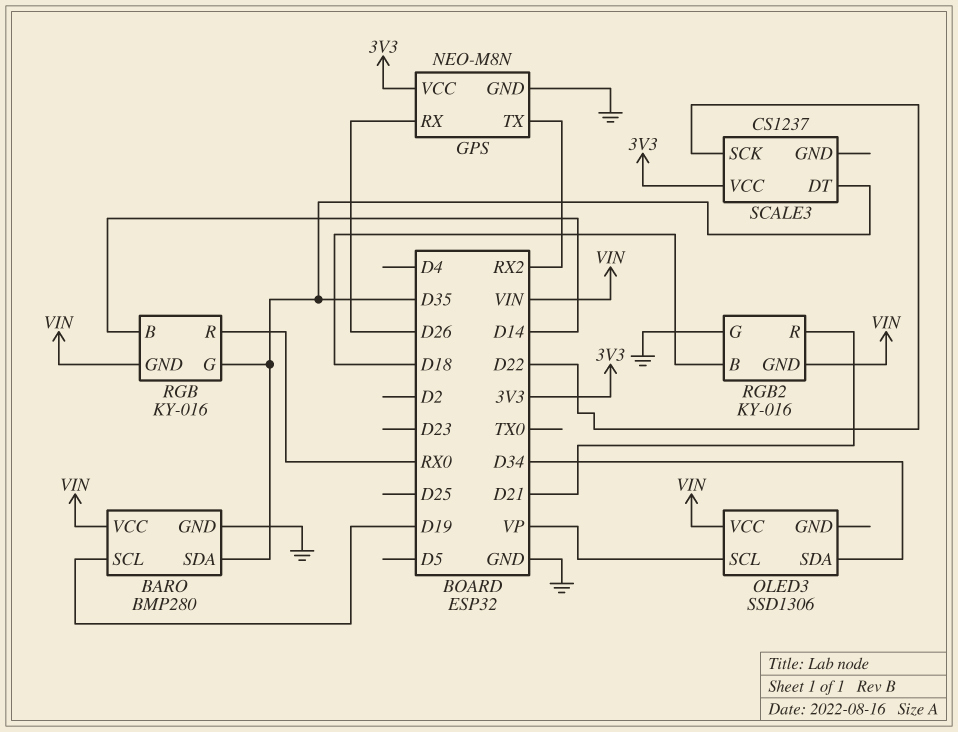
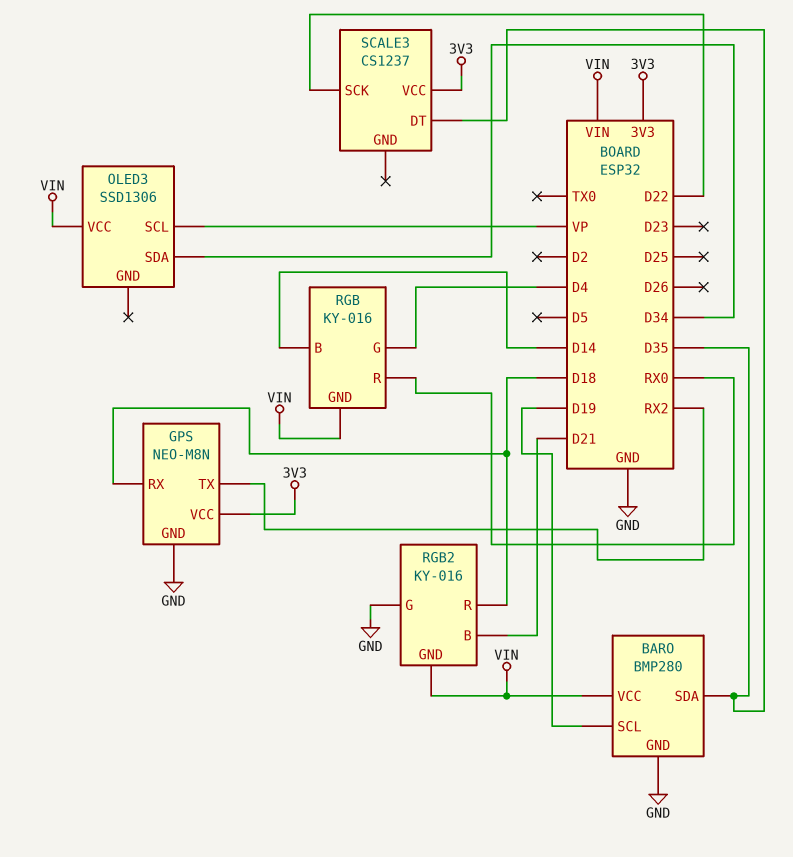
GPS pin RX: D26 -> D18
RGB pin G: D35 -> D4
RGB2 pin B: D18 -> D21
RGB2 pin R: D21 -> D18

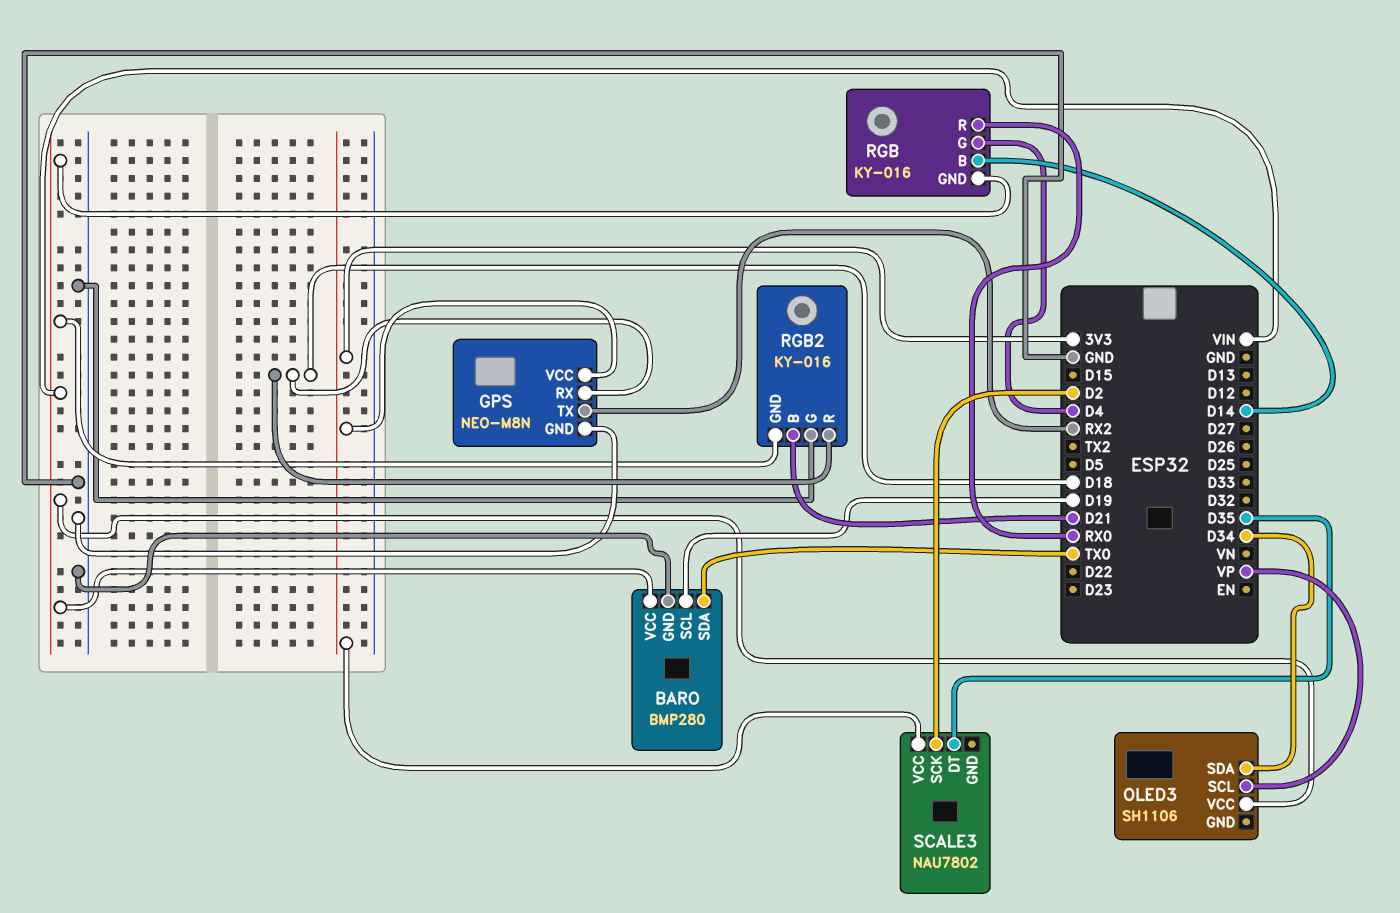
BARO pin SDA: D35 -> TX0
OLED3: SSD1306 -> SH1106
SCALE3: CS1237 -> NAU7802
SCALE3 pin SCK: D22 -> D2

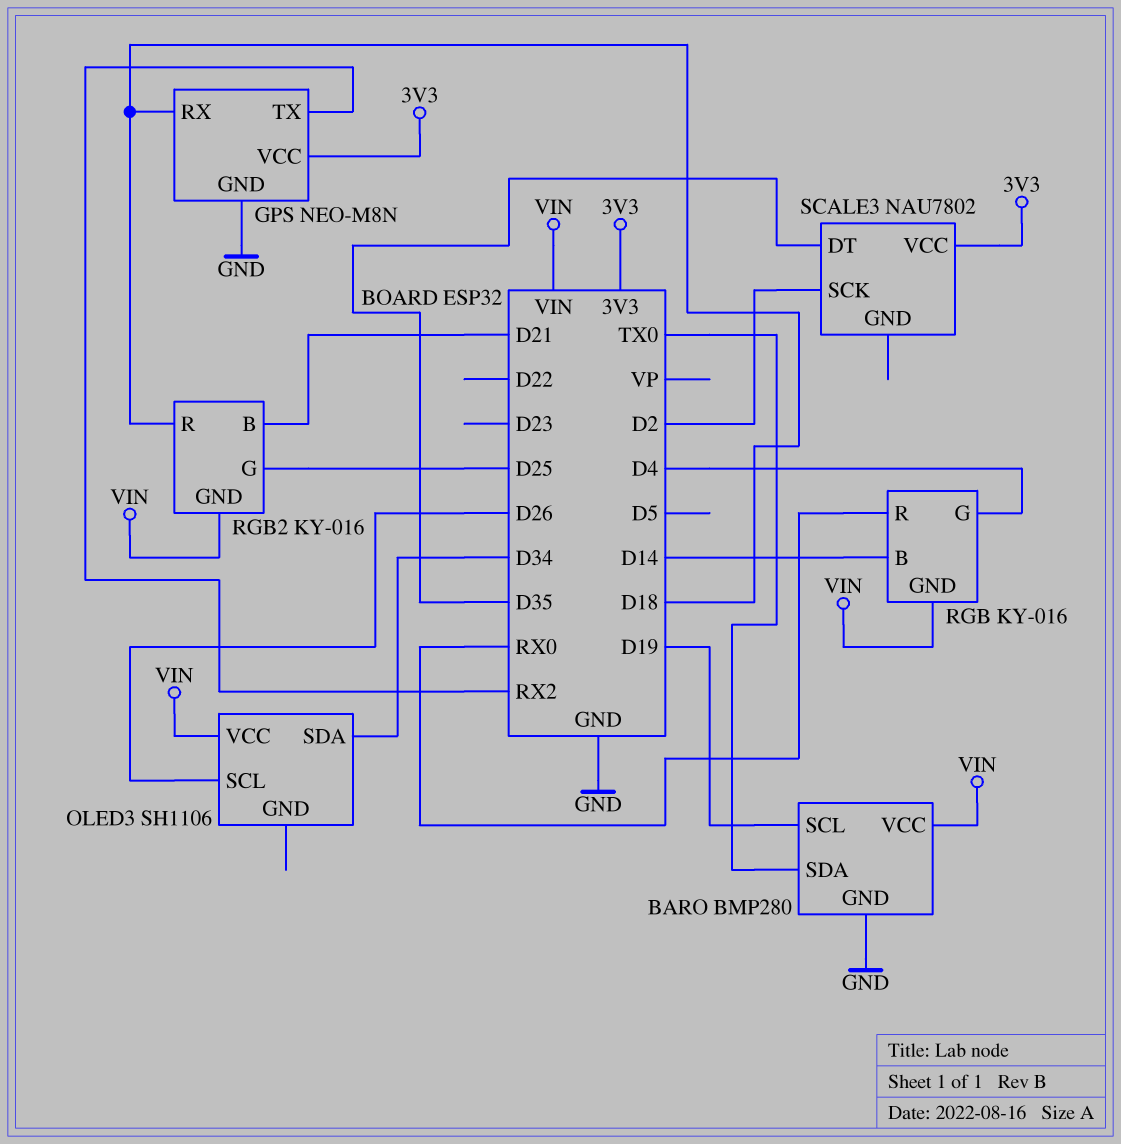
OLED3 pin SCL: VP -> D26
RGB2 pin G: GND -> D25

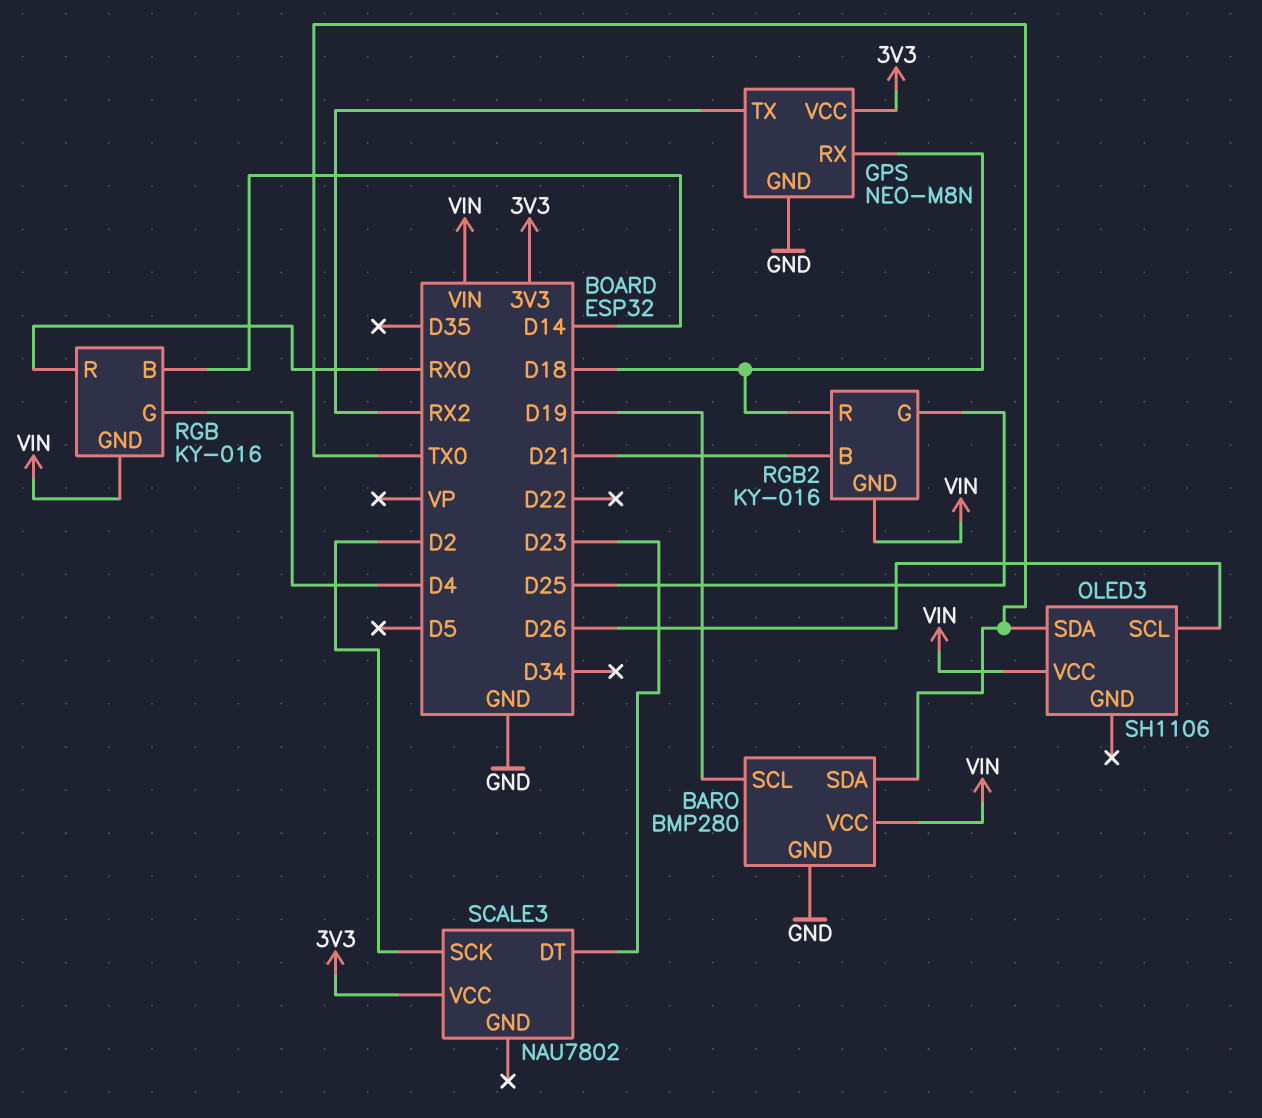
OLED3 pin SDA: D34 -> TX0
SCALE3 pin DT: D35 -> D23

